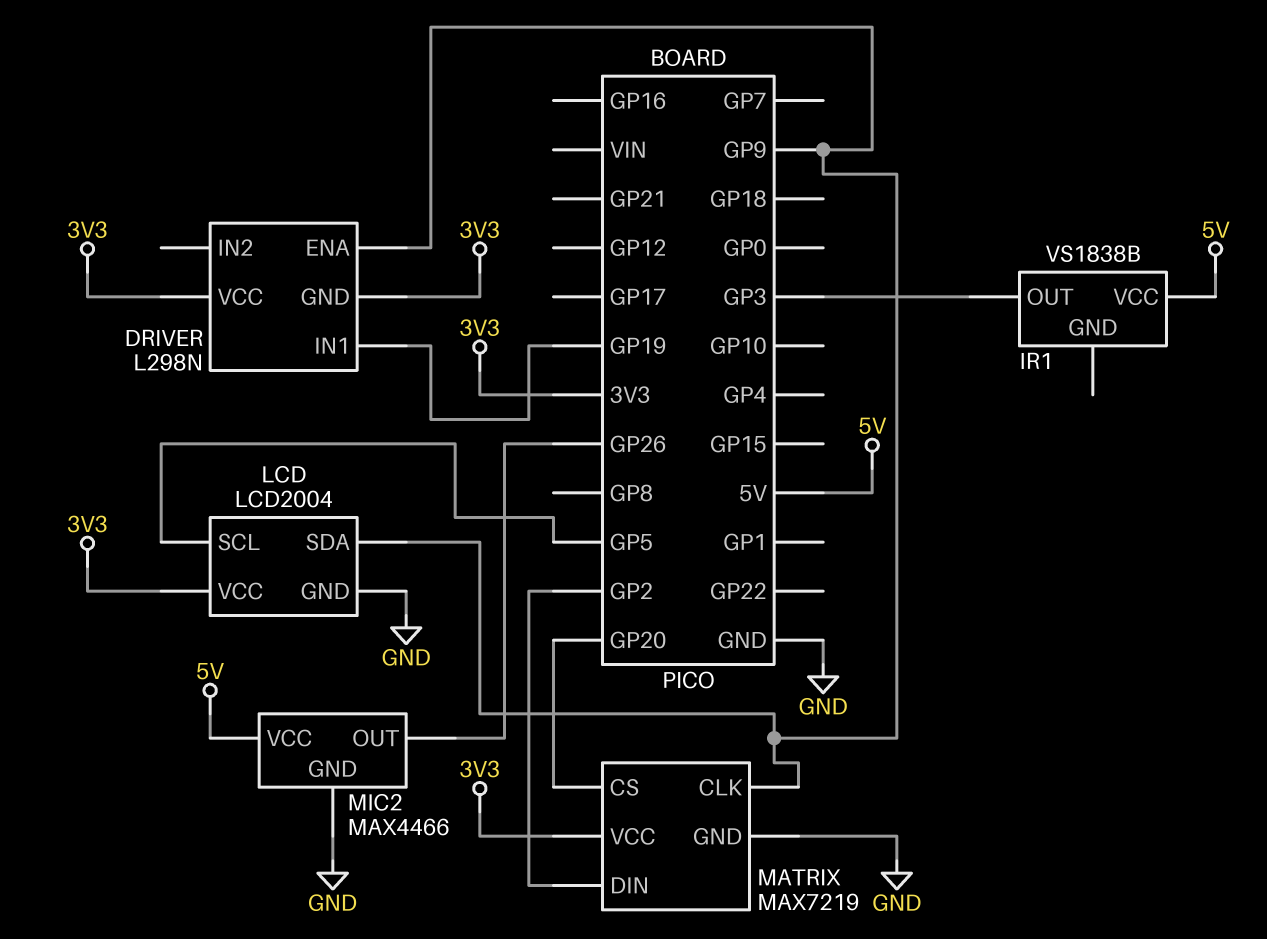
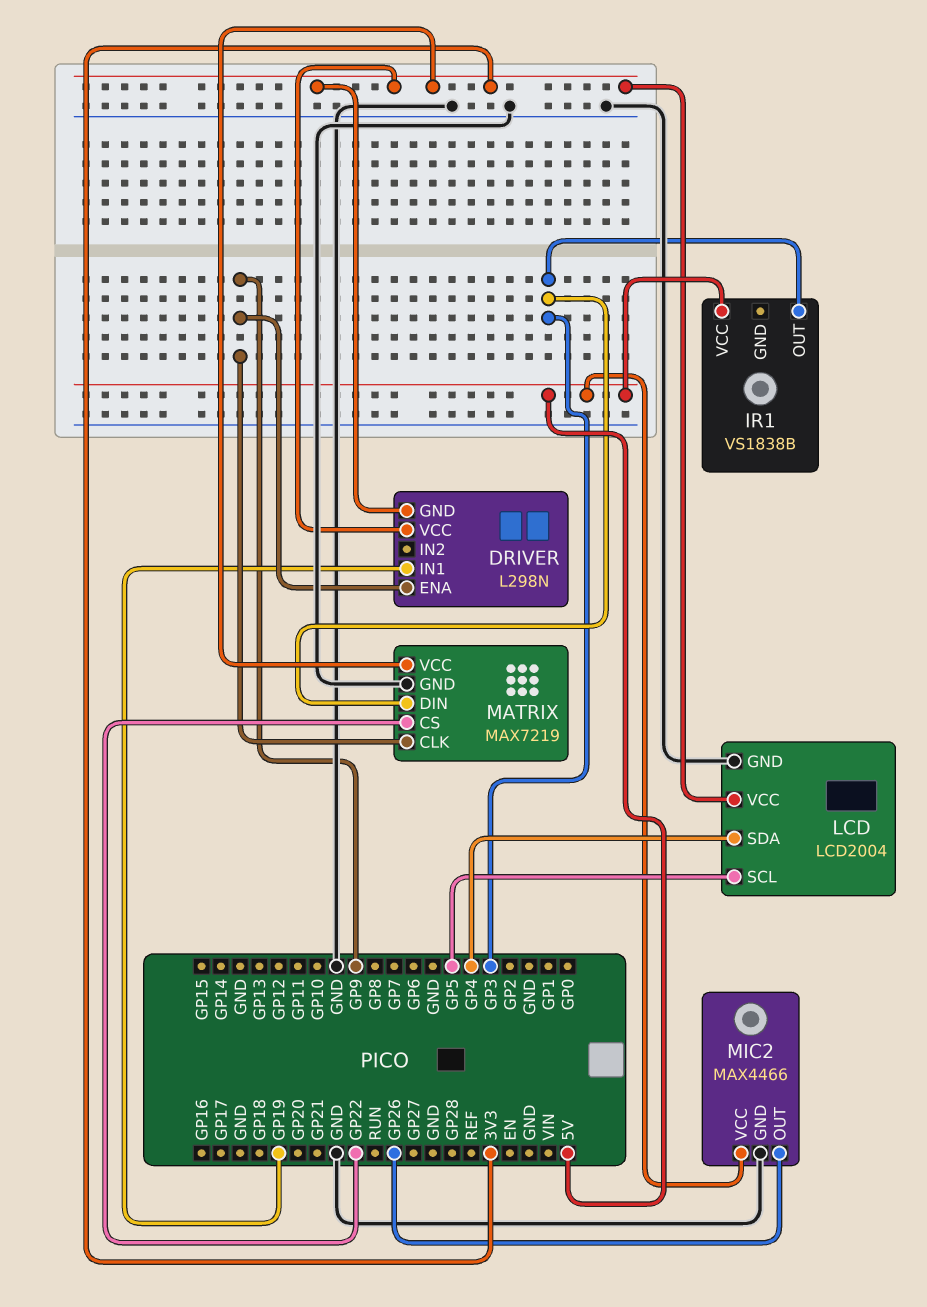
LCD pin SDA: GP9 -> GP4
MATRIX pin CS: GP20 -> GP22
MATRIX pin DIN: GP2 -> GP3

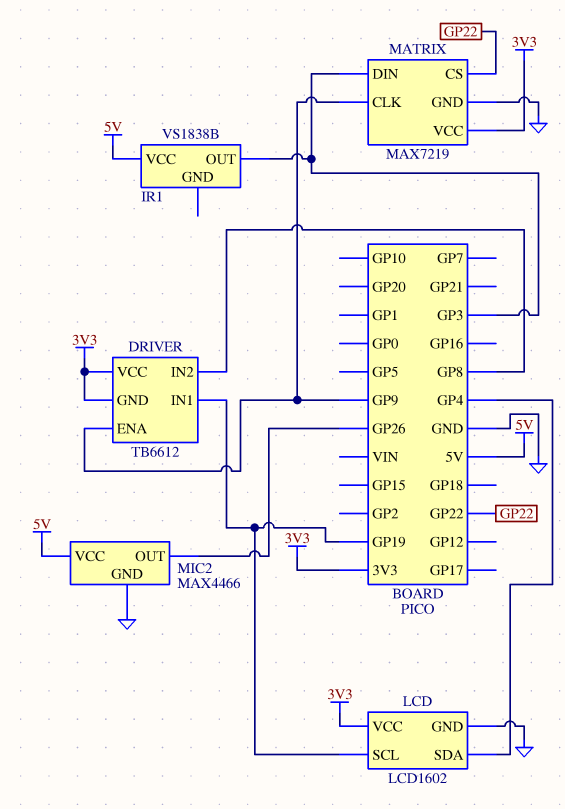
DRIVER: L298N -> TB6612
DRIVER pin IN2: none -> GP8
LCD: LCD2004 -> LCD1602
LCD pin SCL: GP5 -> GP19

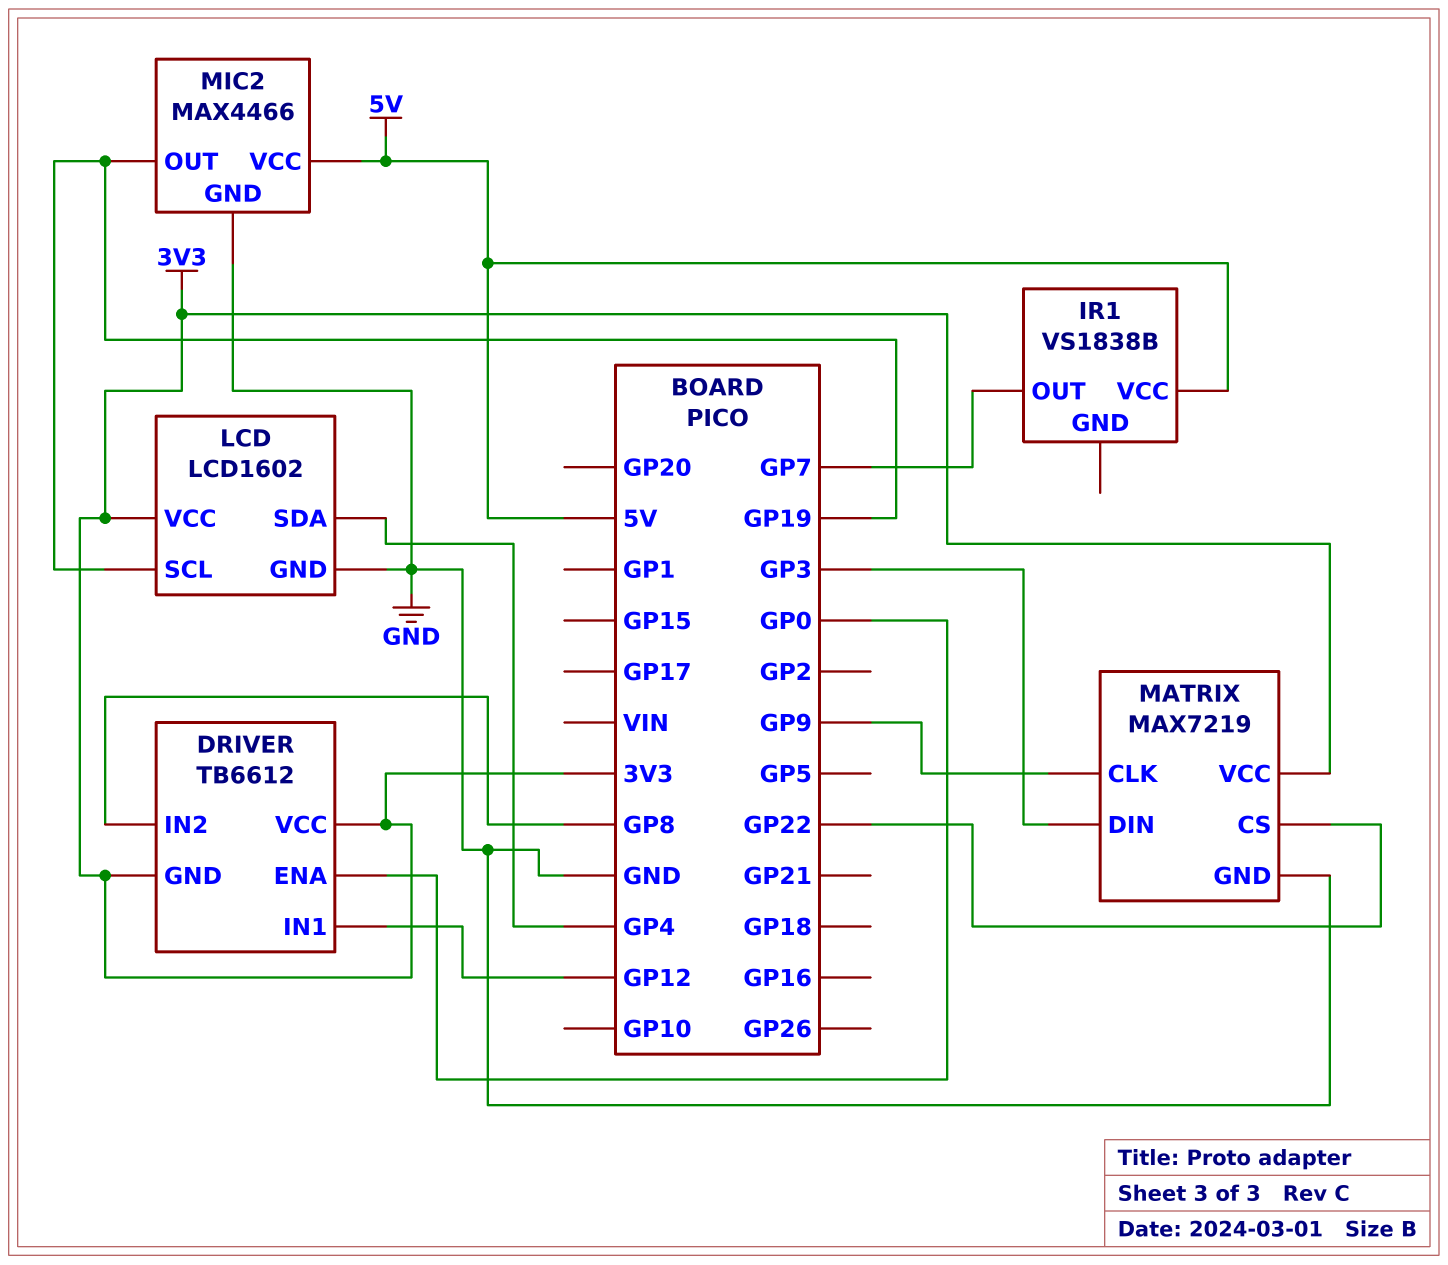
DRIVER pin ENA: GP9 -> GP0
DRIVER pin IN1: GP19 -> GP12
IR1 pin OUT: GP3 -> GP7
MIC2 pin OUT: GP26 -> GP19

